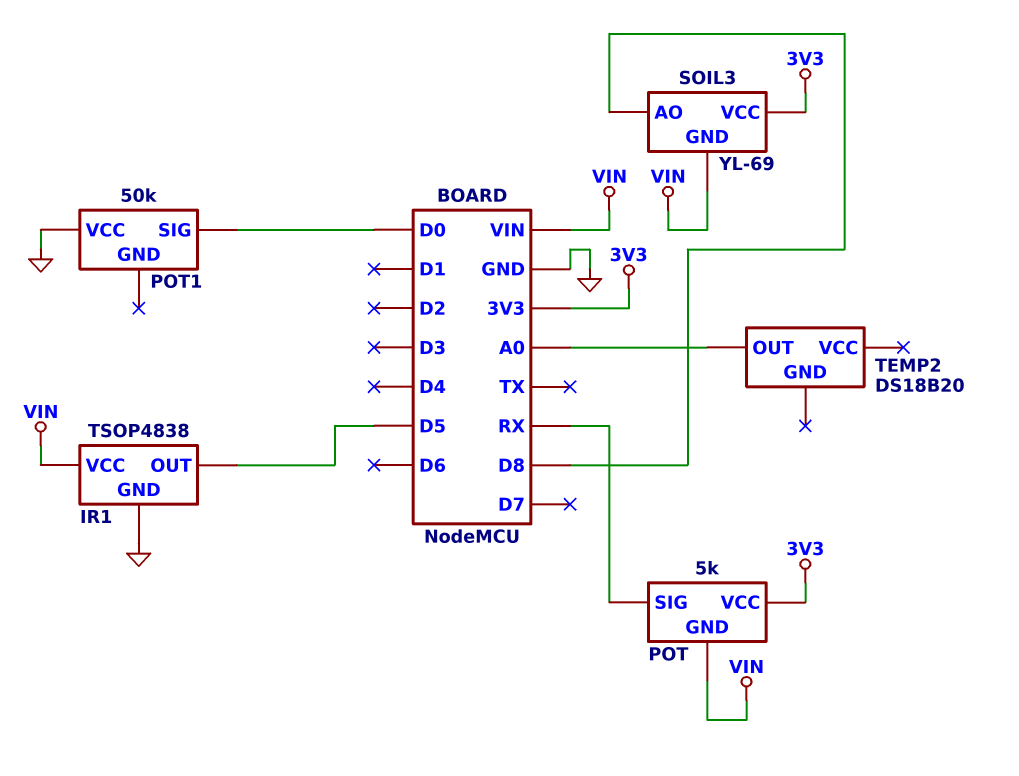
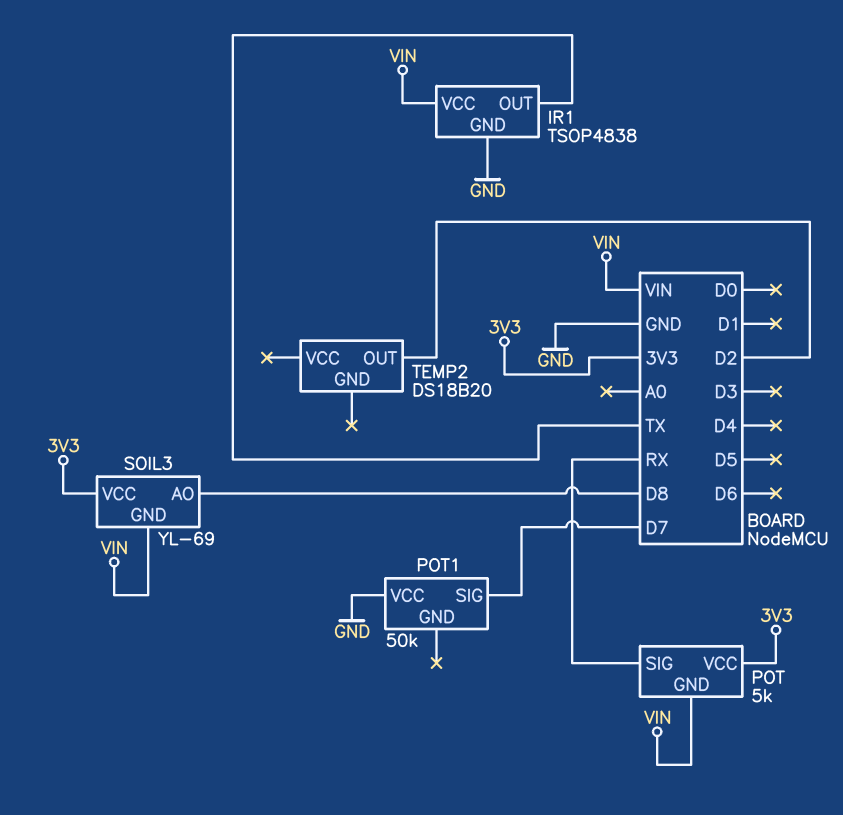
IR1 pin OUT: D5 -> TX
POT1 pin SIG: D0 -> D7
TEMP2 pin OUT: A0 -> D2

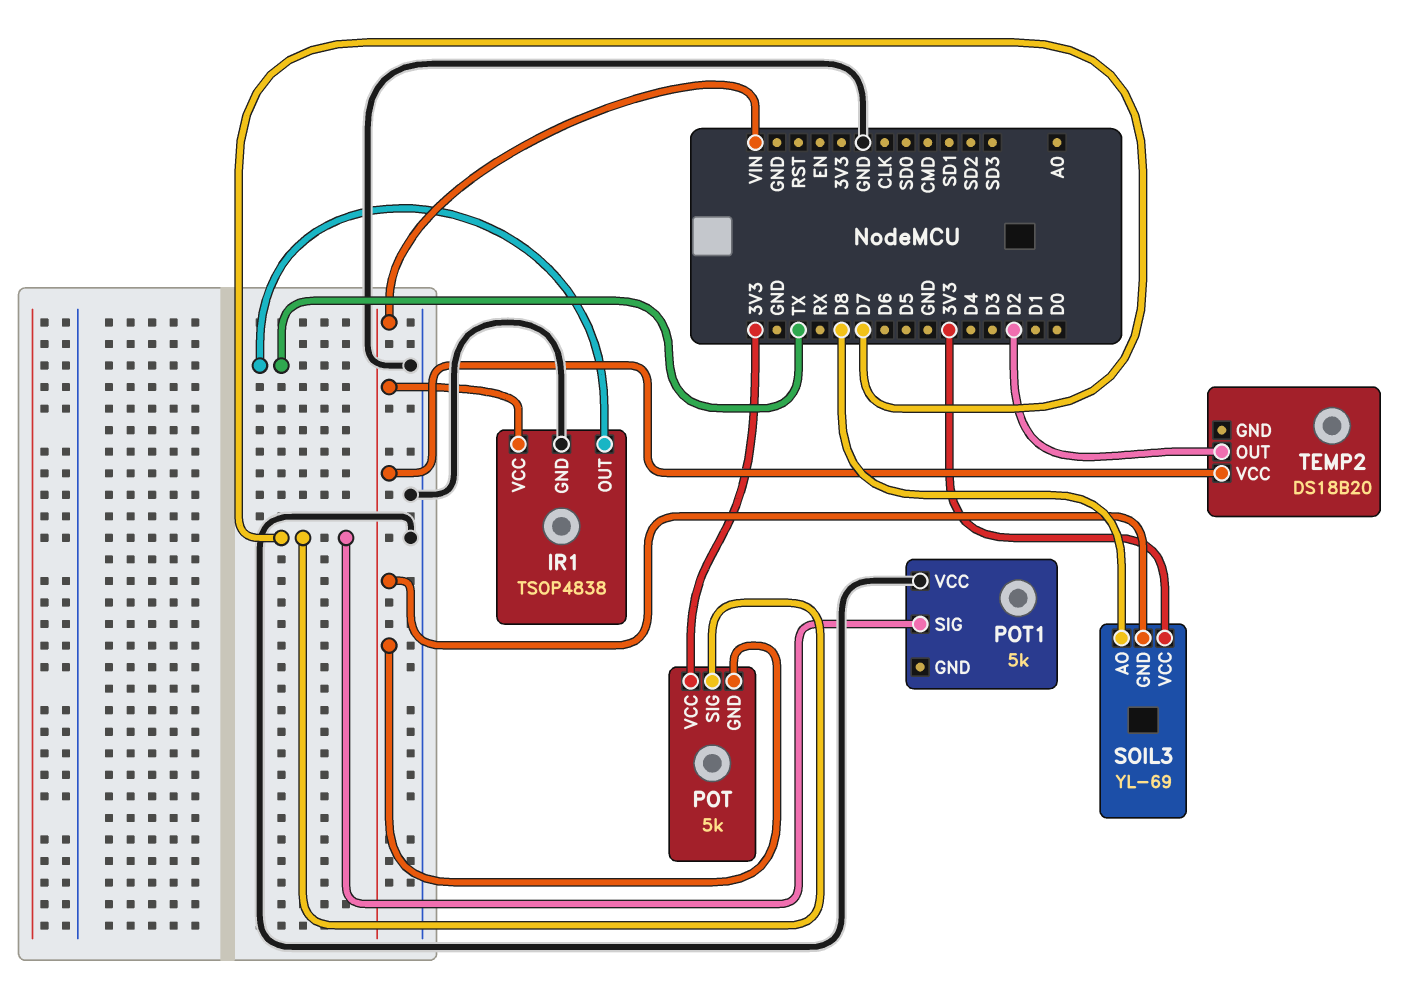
POT pin SIG: RX -> D7
POT1: 50k -> 5k
TEMP2 pin VCC: none -> VIN

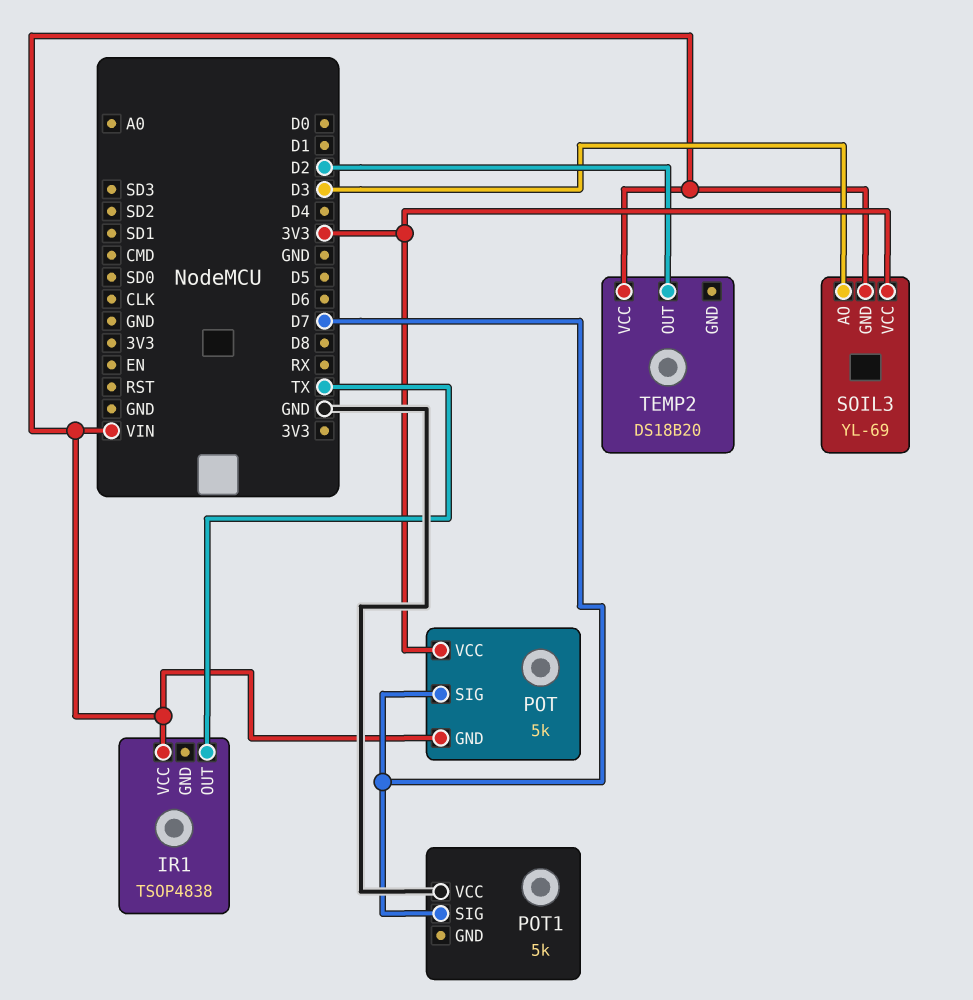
IR1 pin GND: GND -> none
SOIL3 pin AO: D8 -> D3

